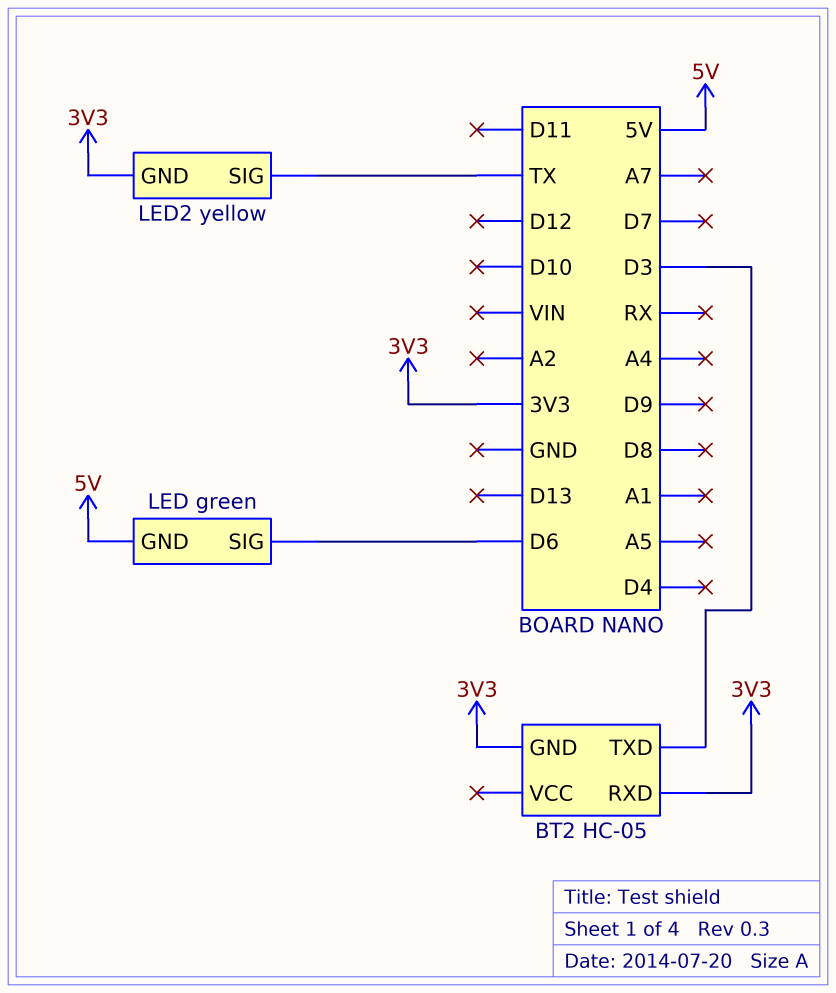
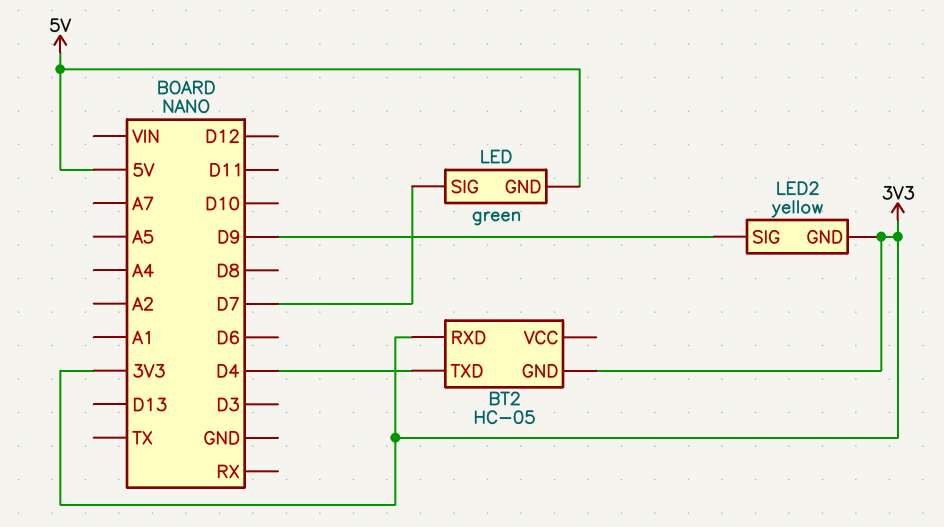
BT2 pin TXD: D3 -> D4
LED pin SIG: D6 -> D7
LED2 pin SIG: TX -> D9

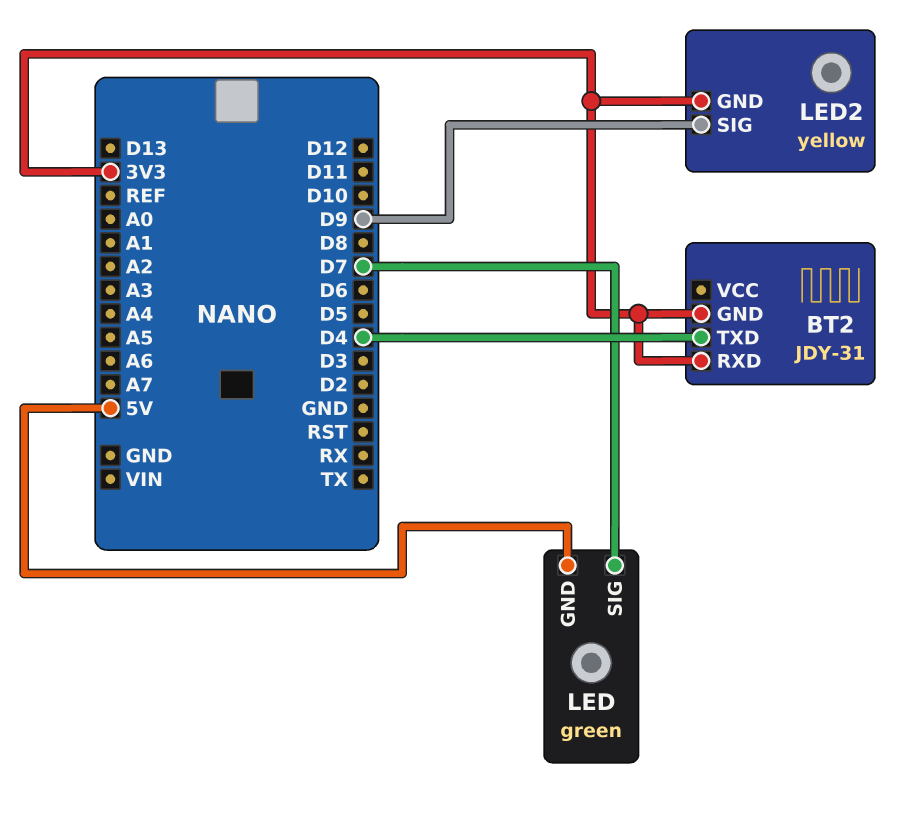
BT2: HC-05 -> JDY-31

